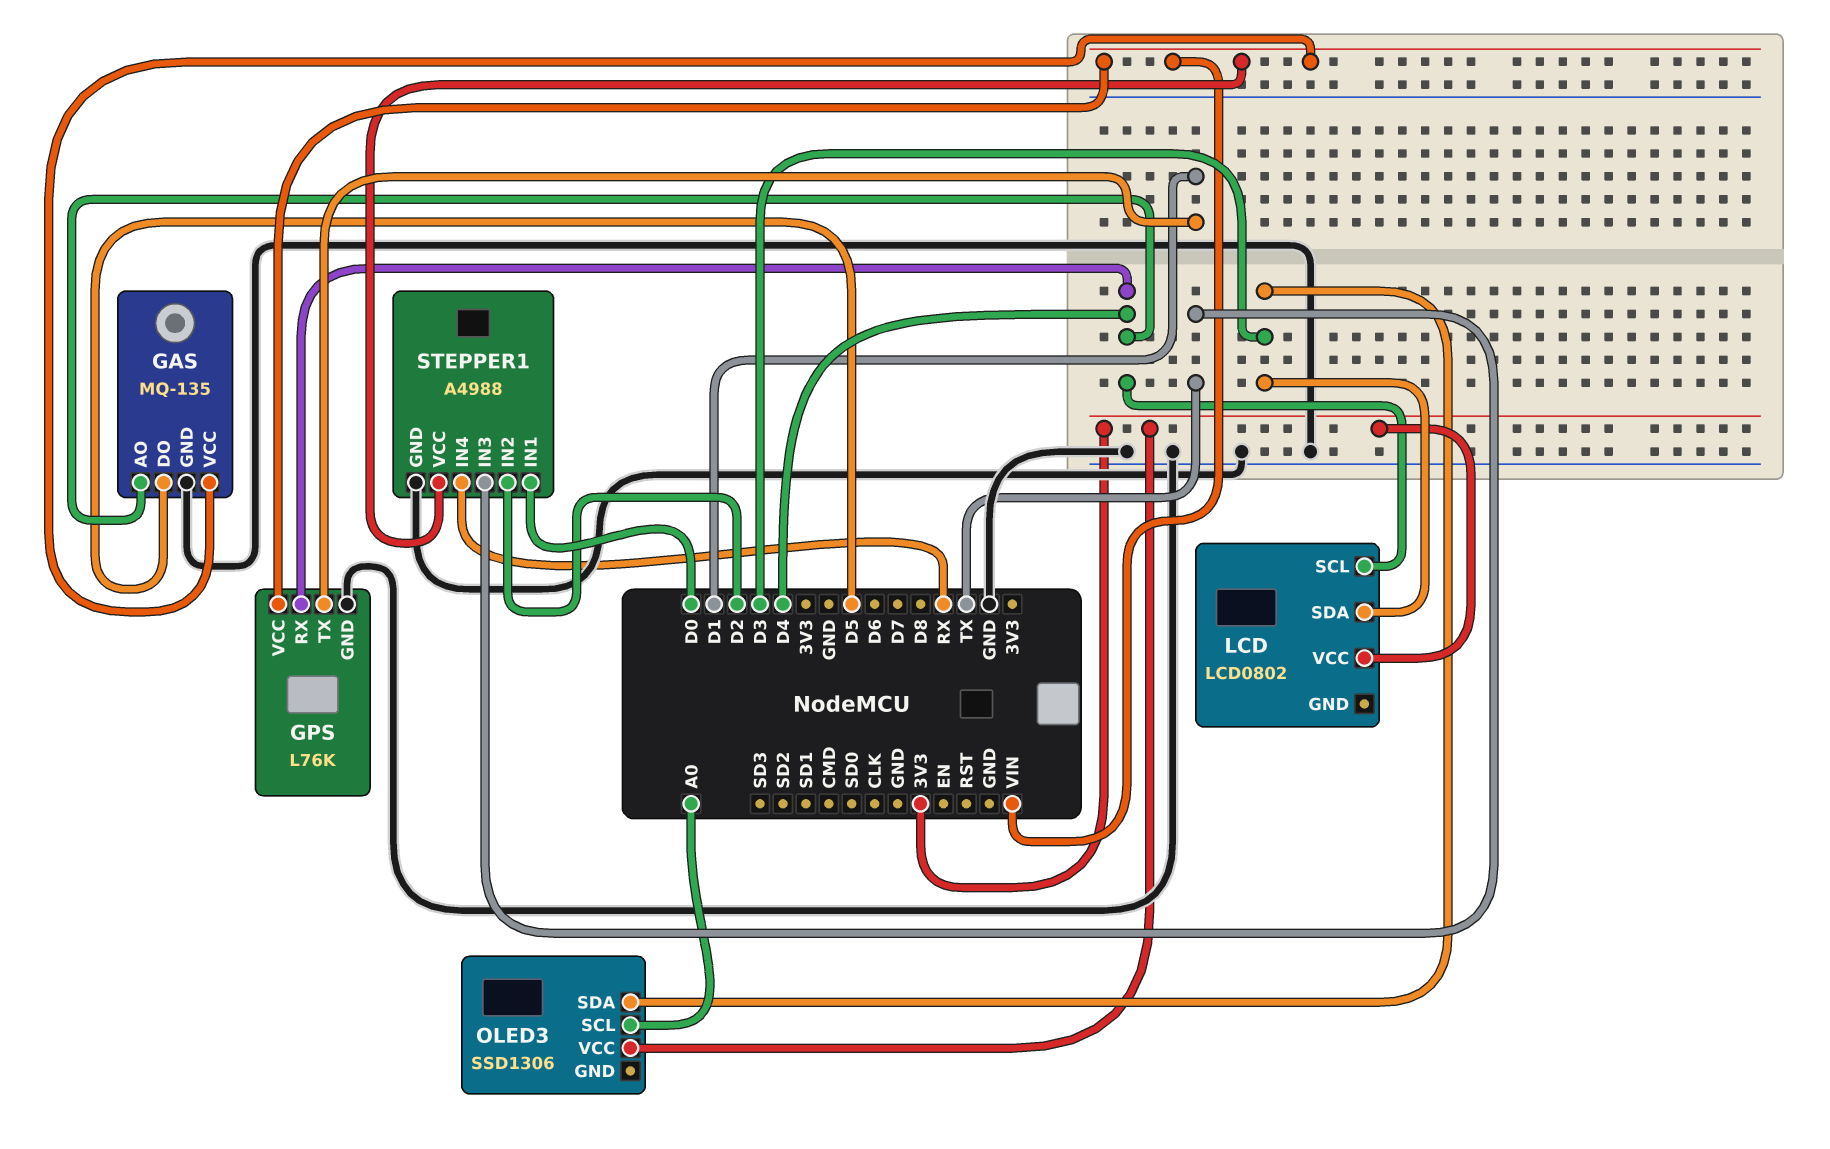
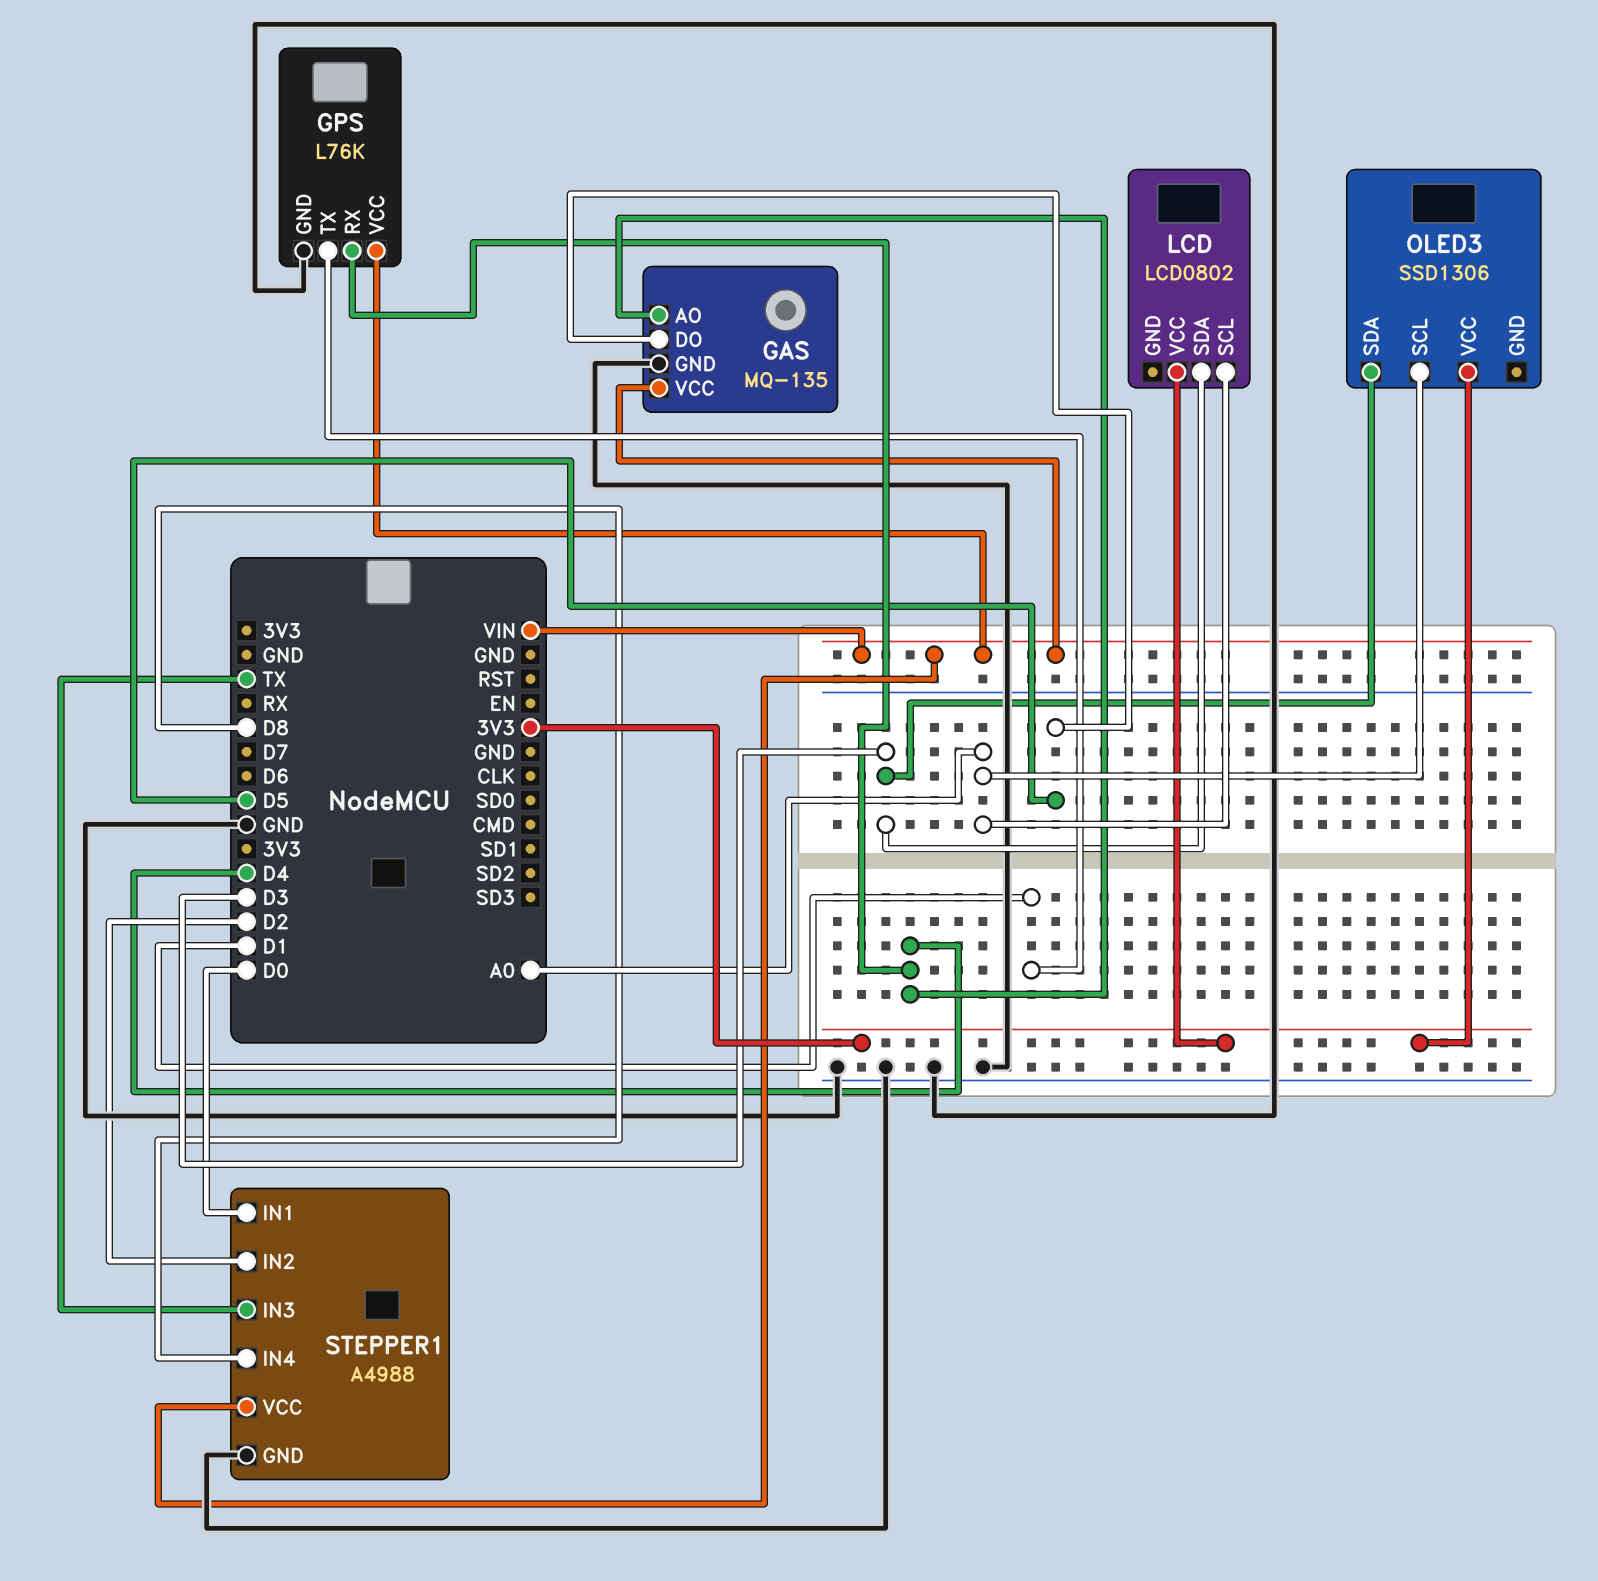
LCD pin SCL: D4 -> A0
STEPPER1 pin IN4: RX -> D8

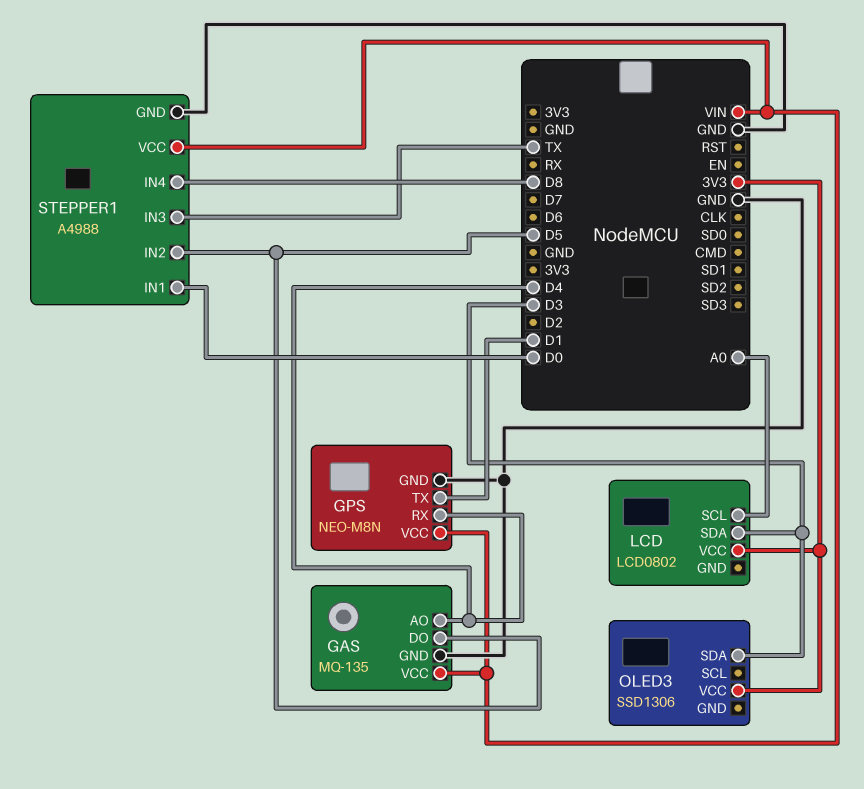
GPS: L76K -> NEO-M8N
OLED3 pin SCL: A0 -> none
STEPPER1 pin IN2: D2 -> D5

